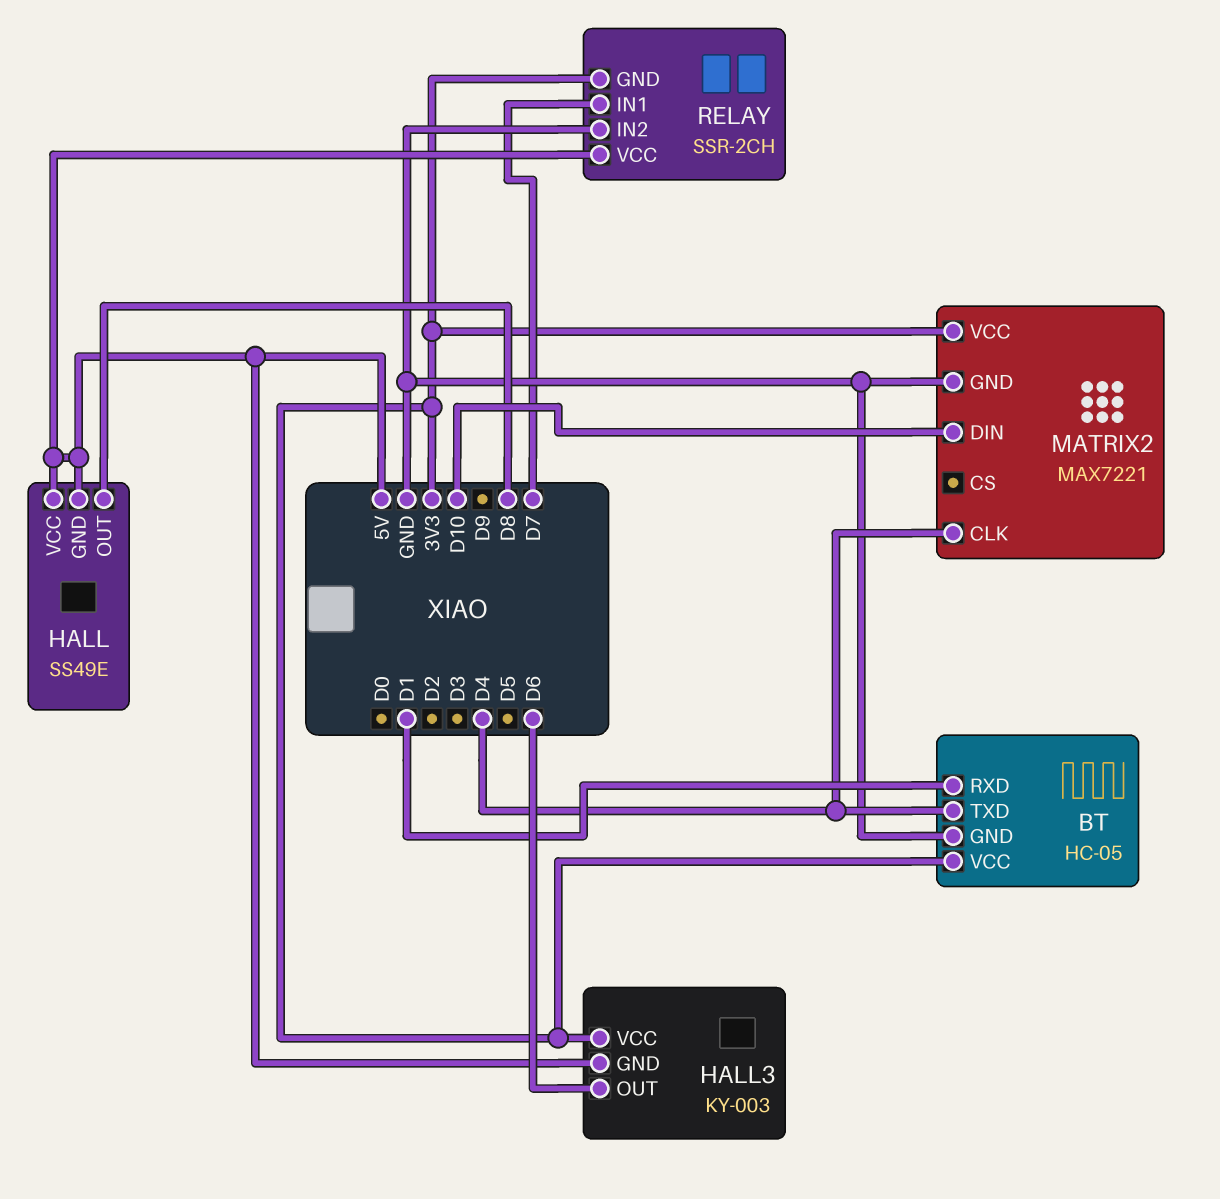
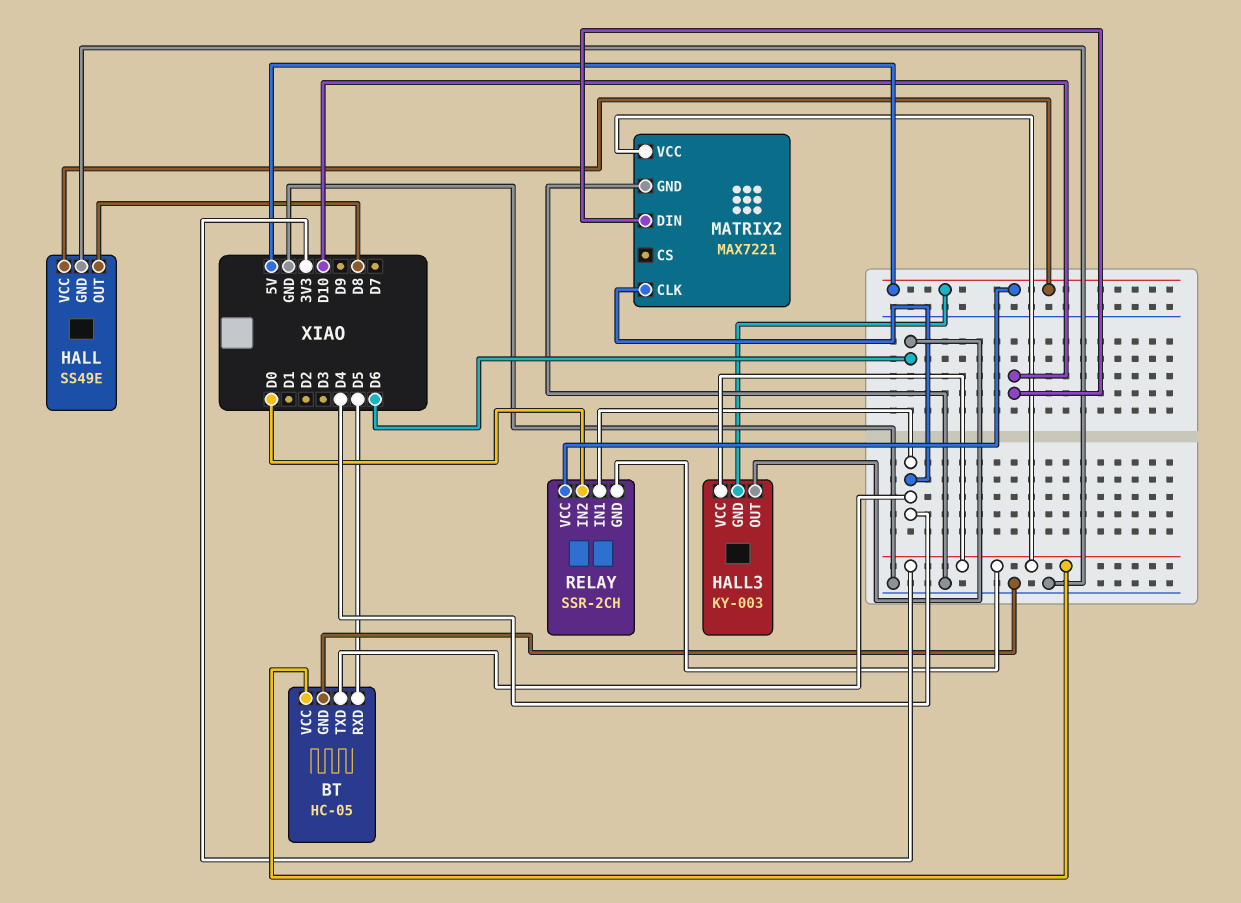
BT pin RXD: D1 -> D5
HALL pin GND: 5V -> GND
RELAY pin IN1: D7 -> D4
RELAY pin IN2: GND -> D0

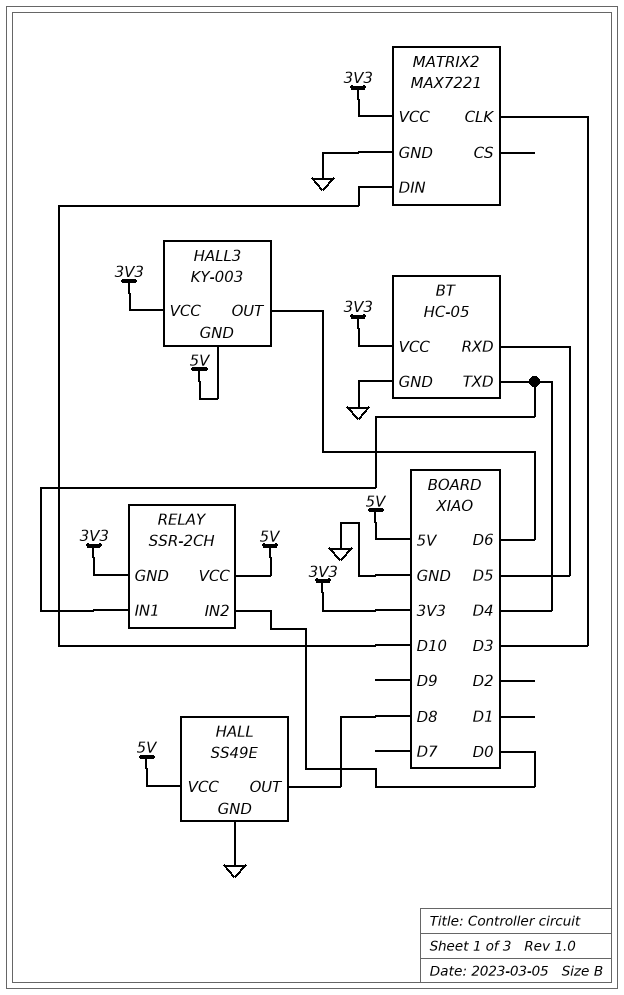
MATRIX2 pin CLK: D4 -> D3

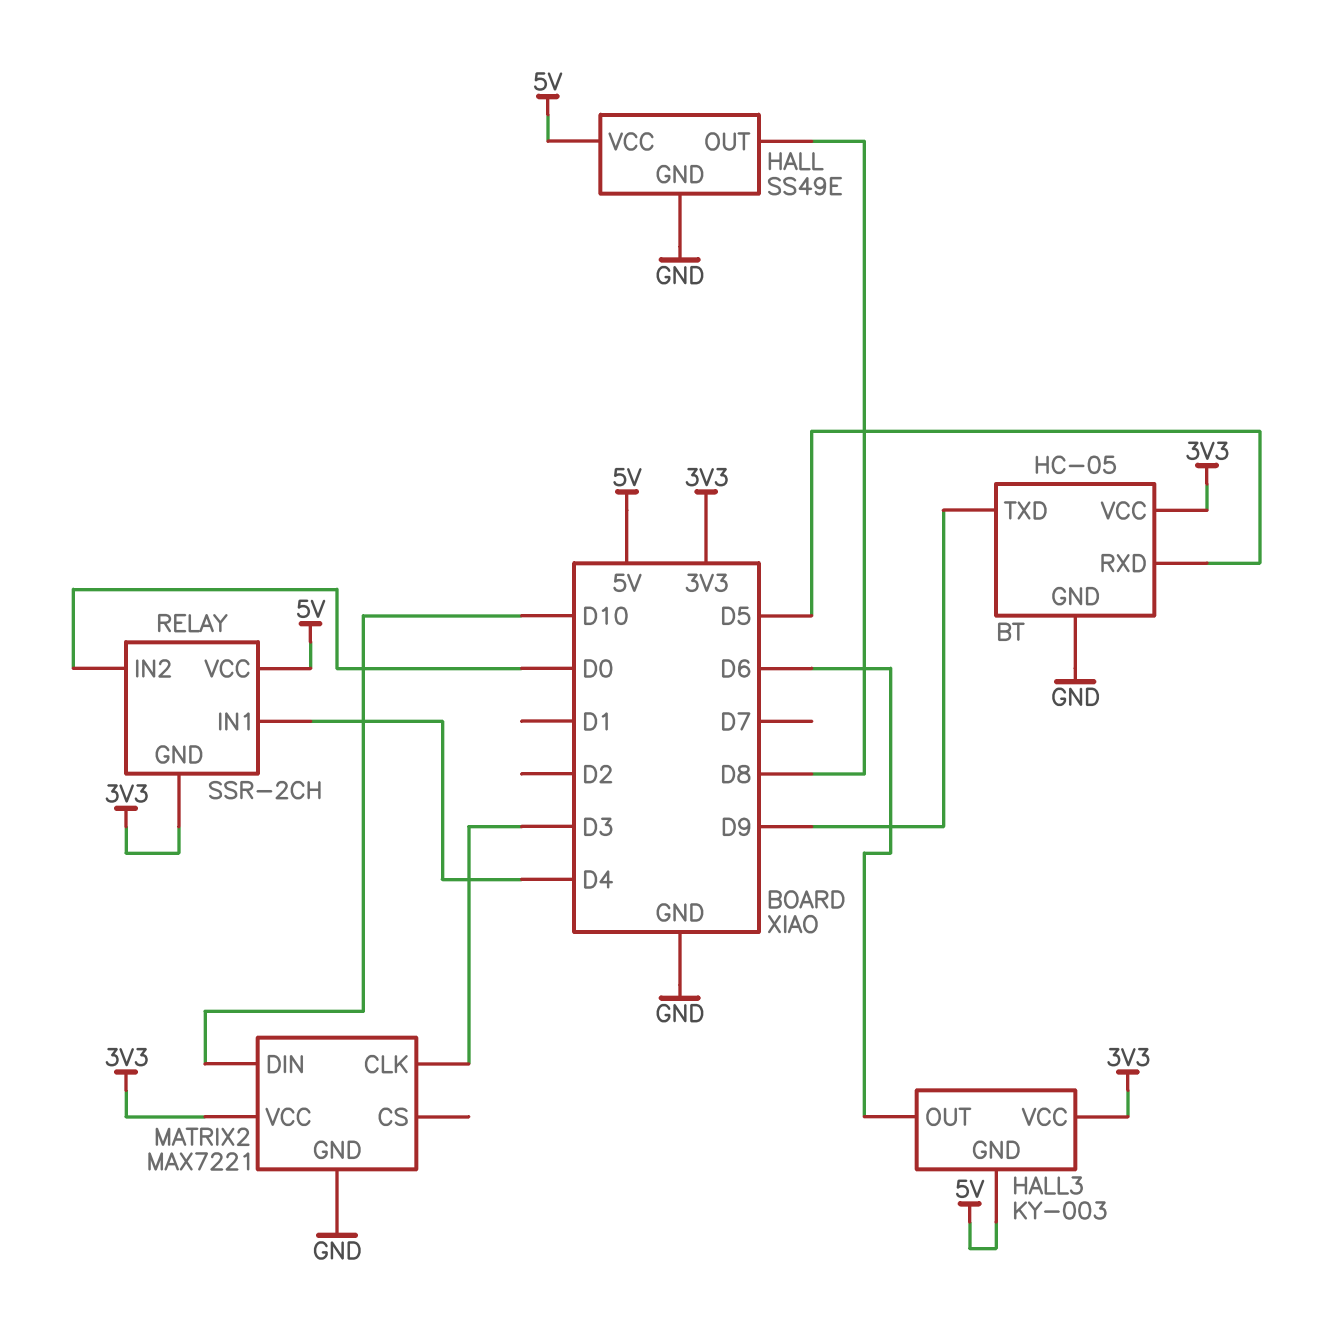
BT pin TXD: D4 -> D9

